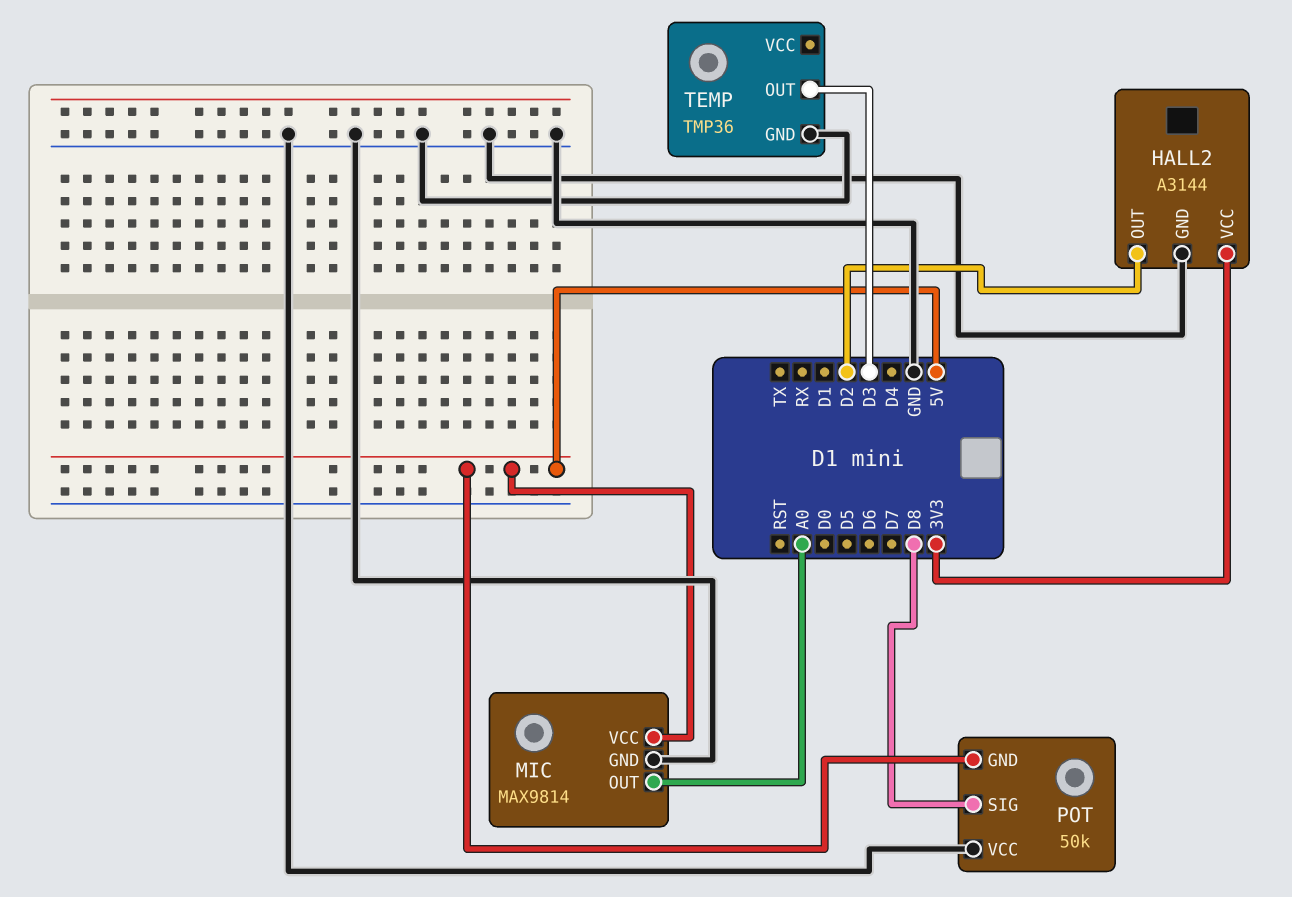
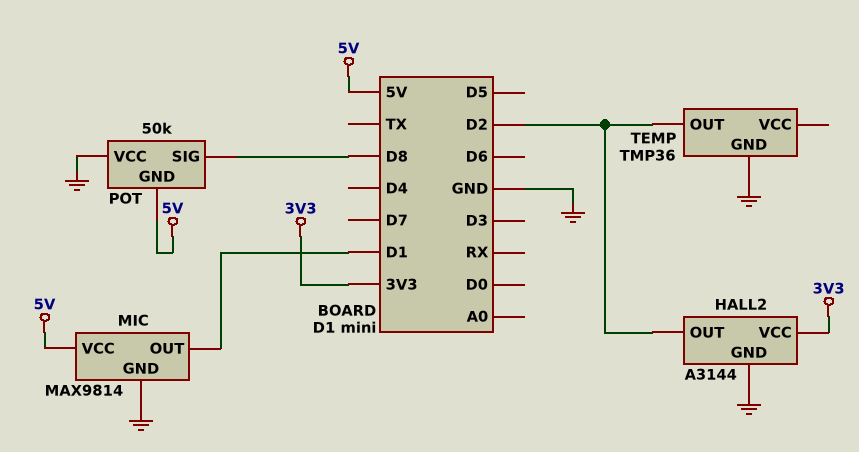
MIC pin OUT: A0 -> D1
TEMP pin OUT: D3 -> D2

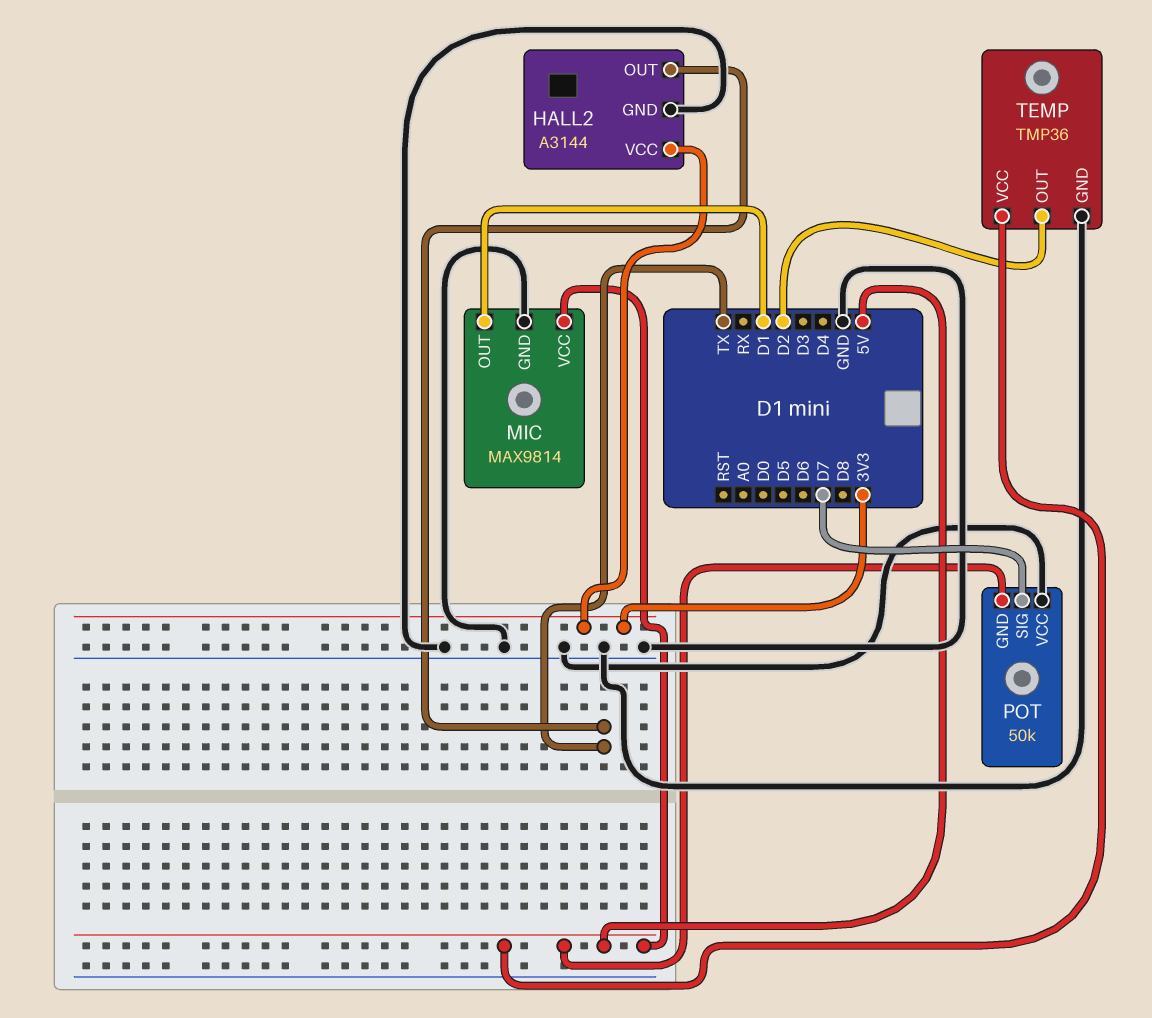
HALL2 pin OUT: D2 -> TX
POT pin SIG: D8 -> D7
TEMP pin VCC: none -> 5V

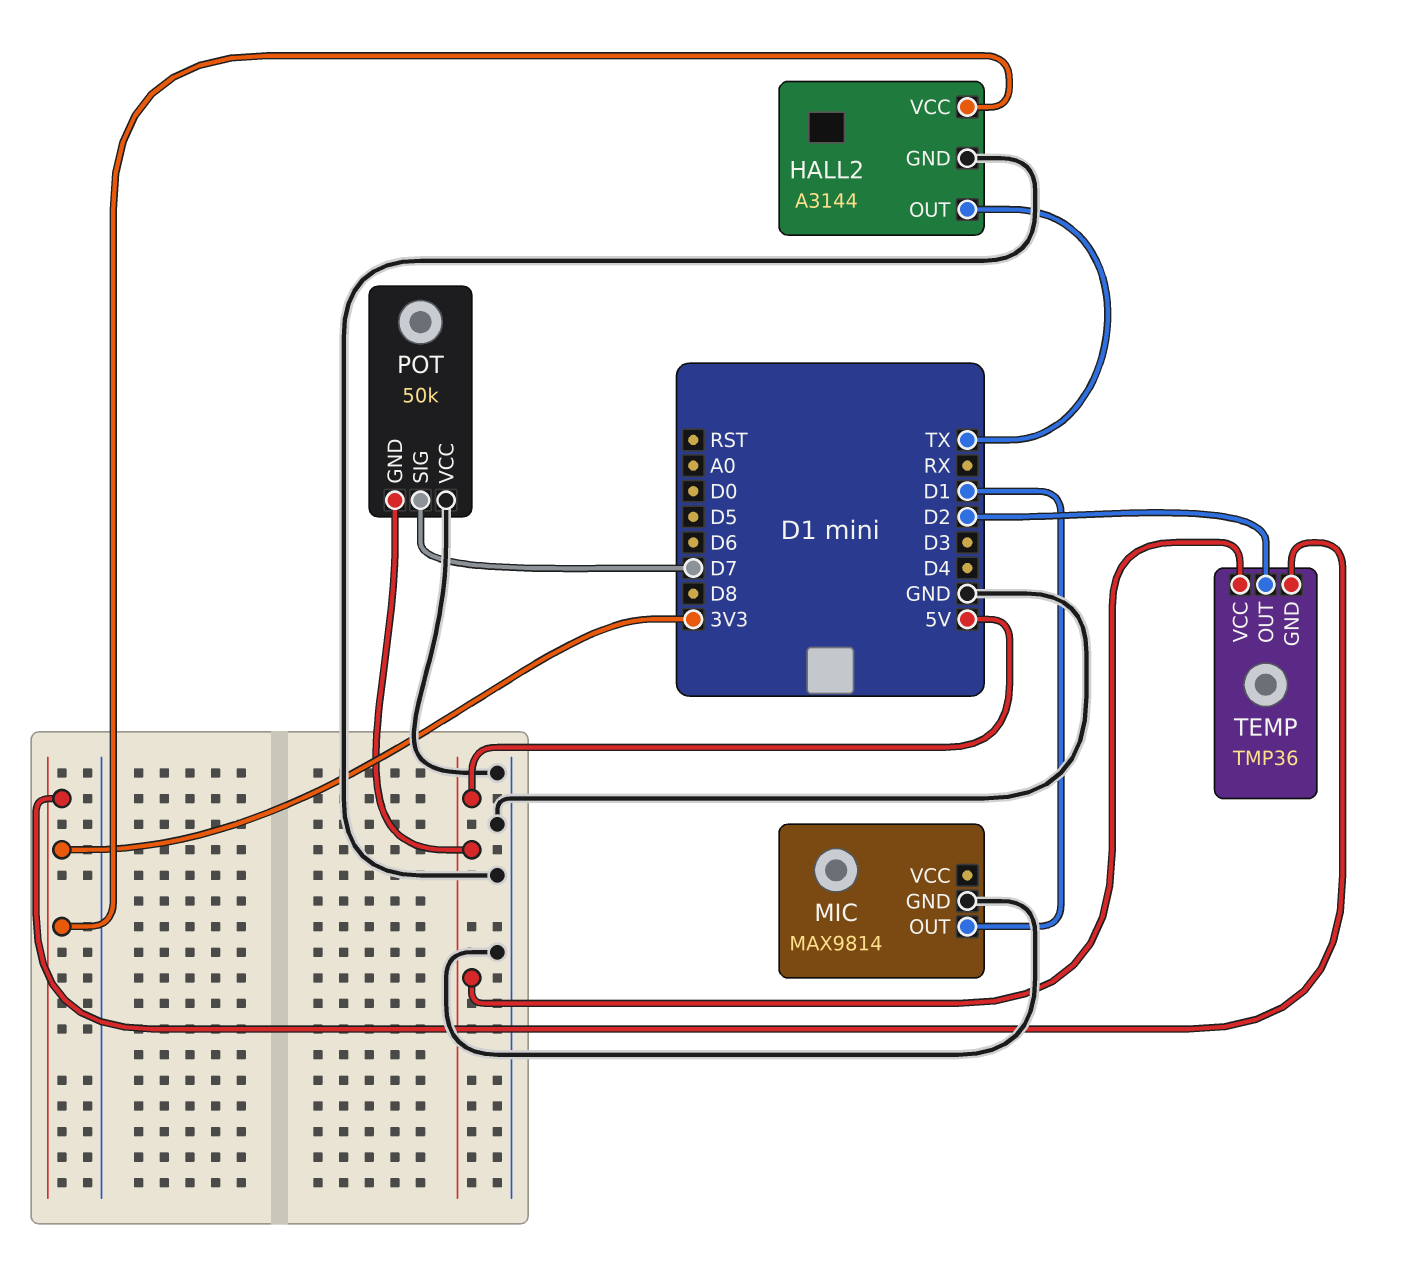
MIC pin VCC: 5V -> none
TEMP pin GND: GND -> 3V3

